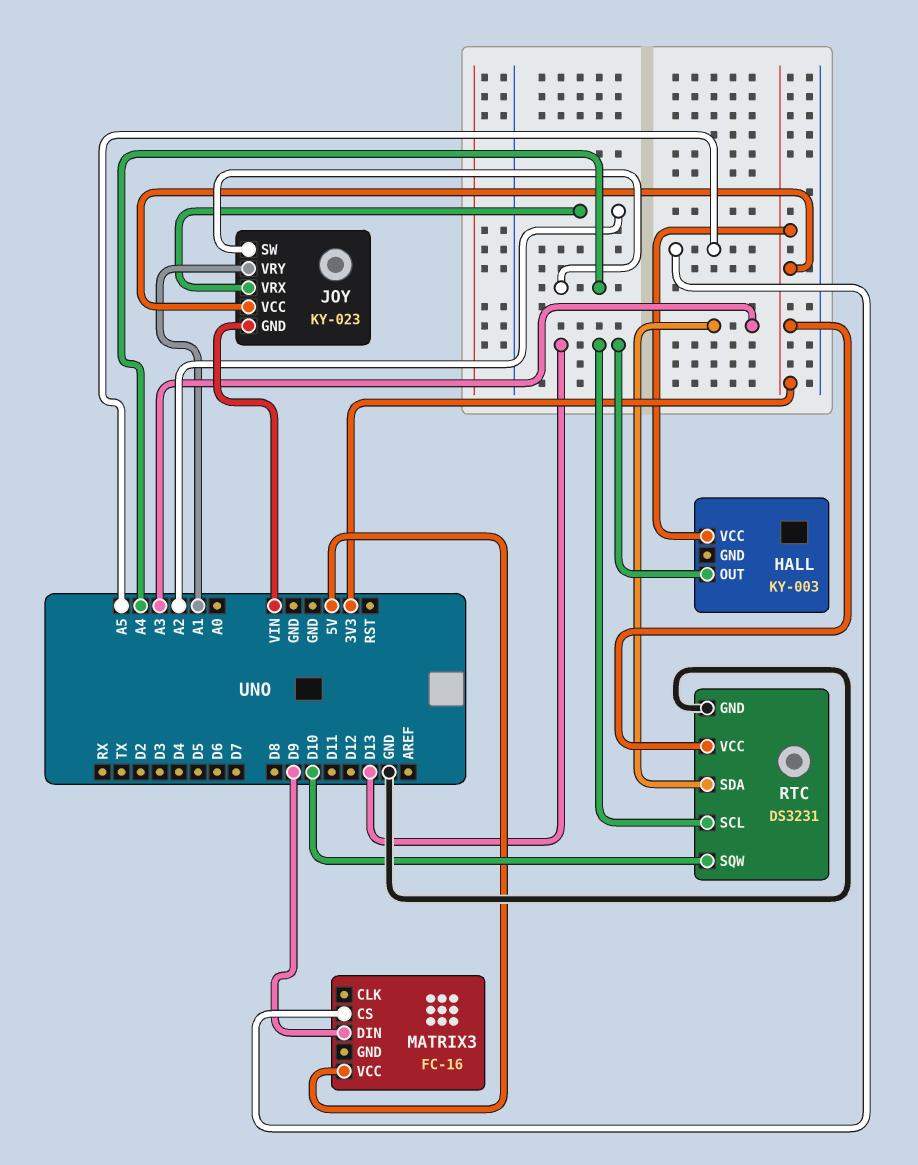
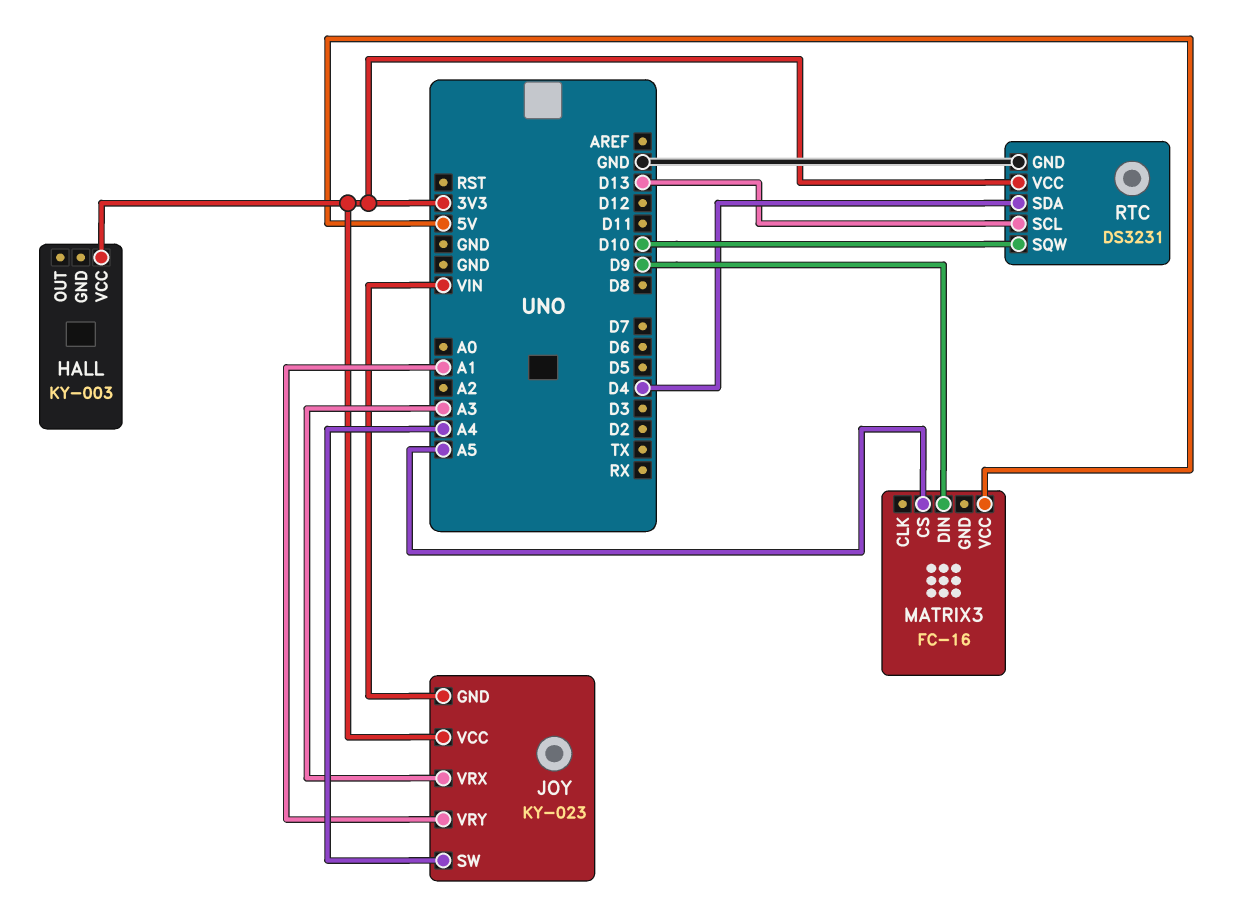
HALL pin OUT: D13 -> none
JOY pin VRX: A2 -> A3
RTC pin SDA: A3 -> D4

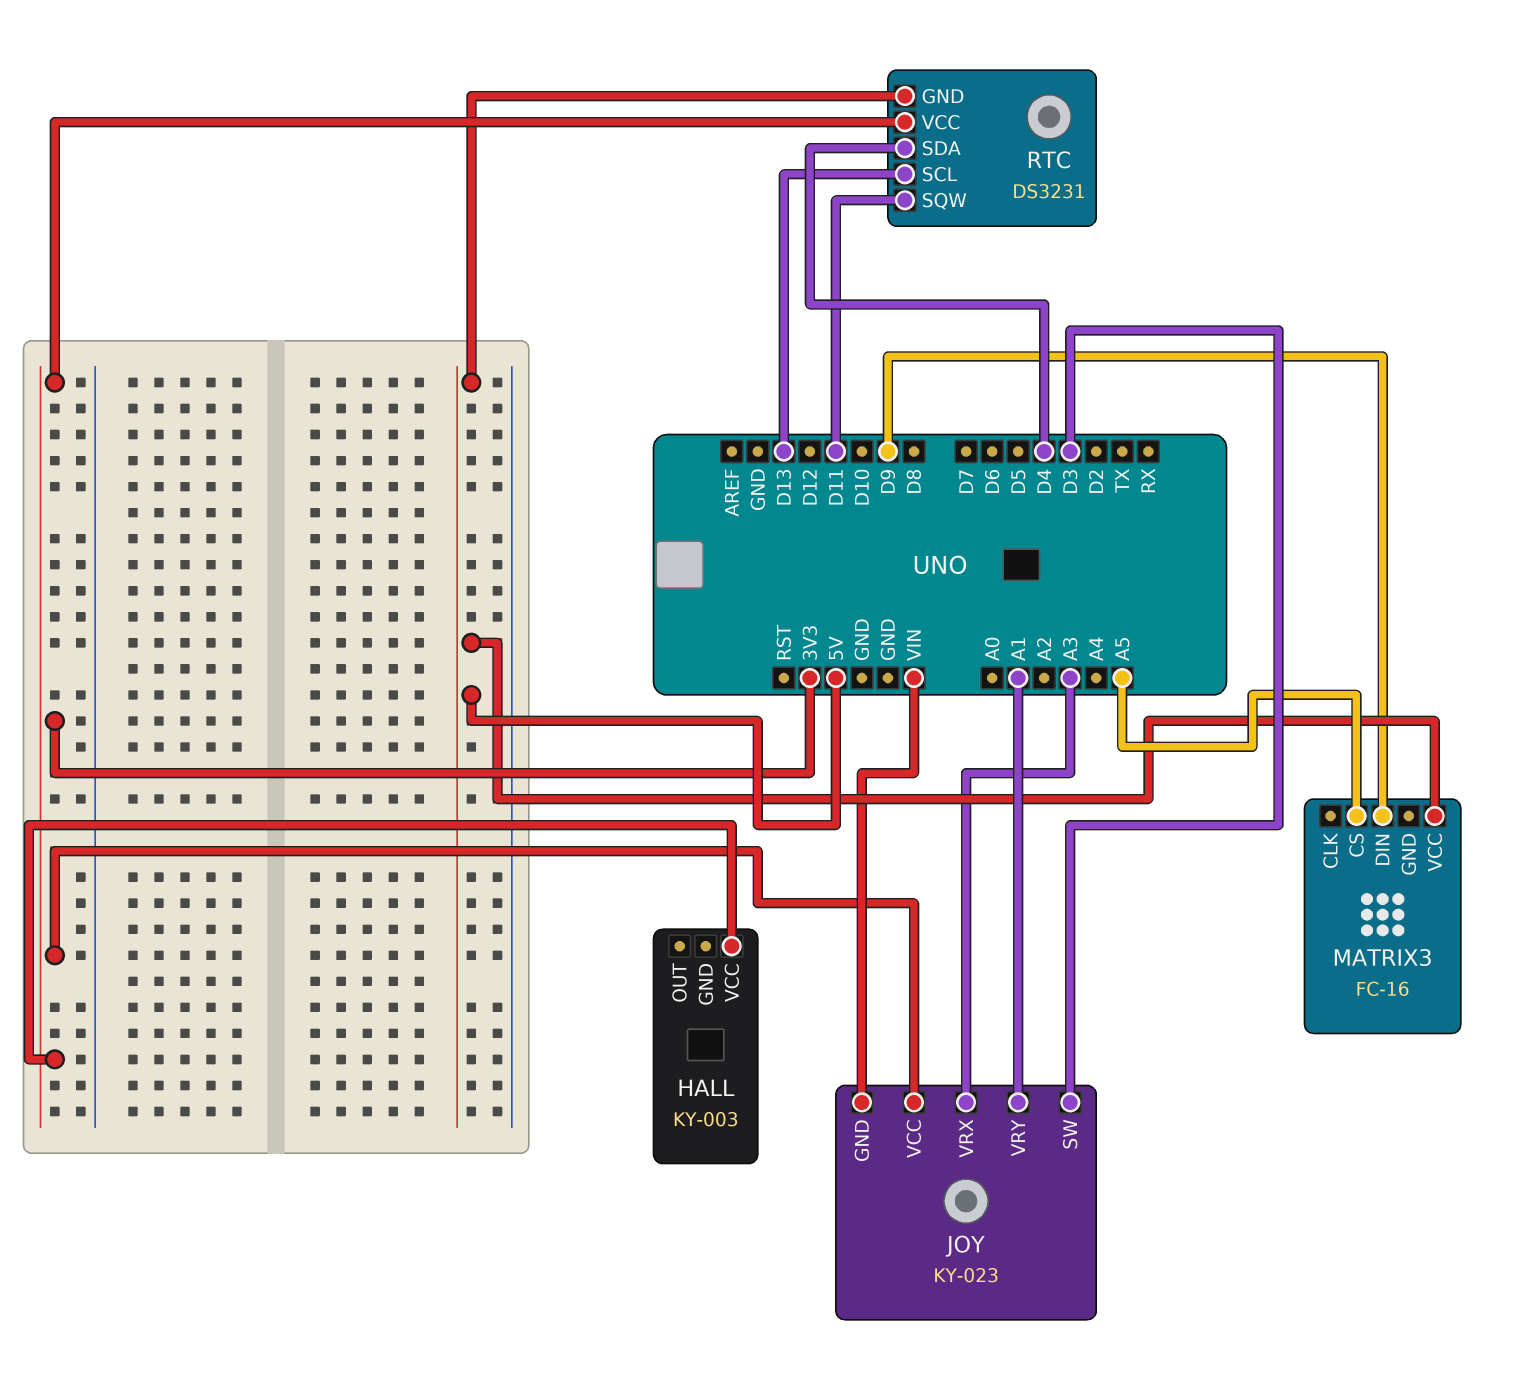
JOY pin SW: A4 -> D3
RTC pin GND: GND -> 5V
RTC pin SQW: D10 -> D11

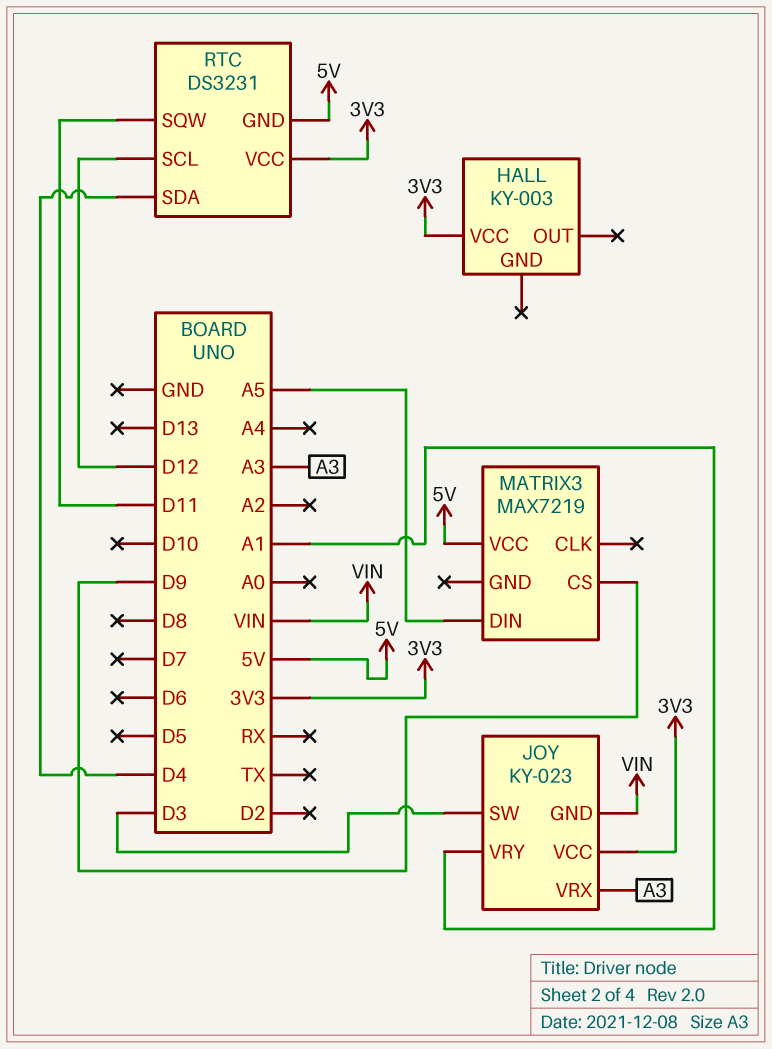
MATRIX3: FC-16 -> MAX7219
MATRIX3 pin CS: A5 -> D9
MATRIX3 pin DIN: D9 -> A5
RTC pin SCL: D13 -> D12

